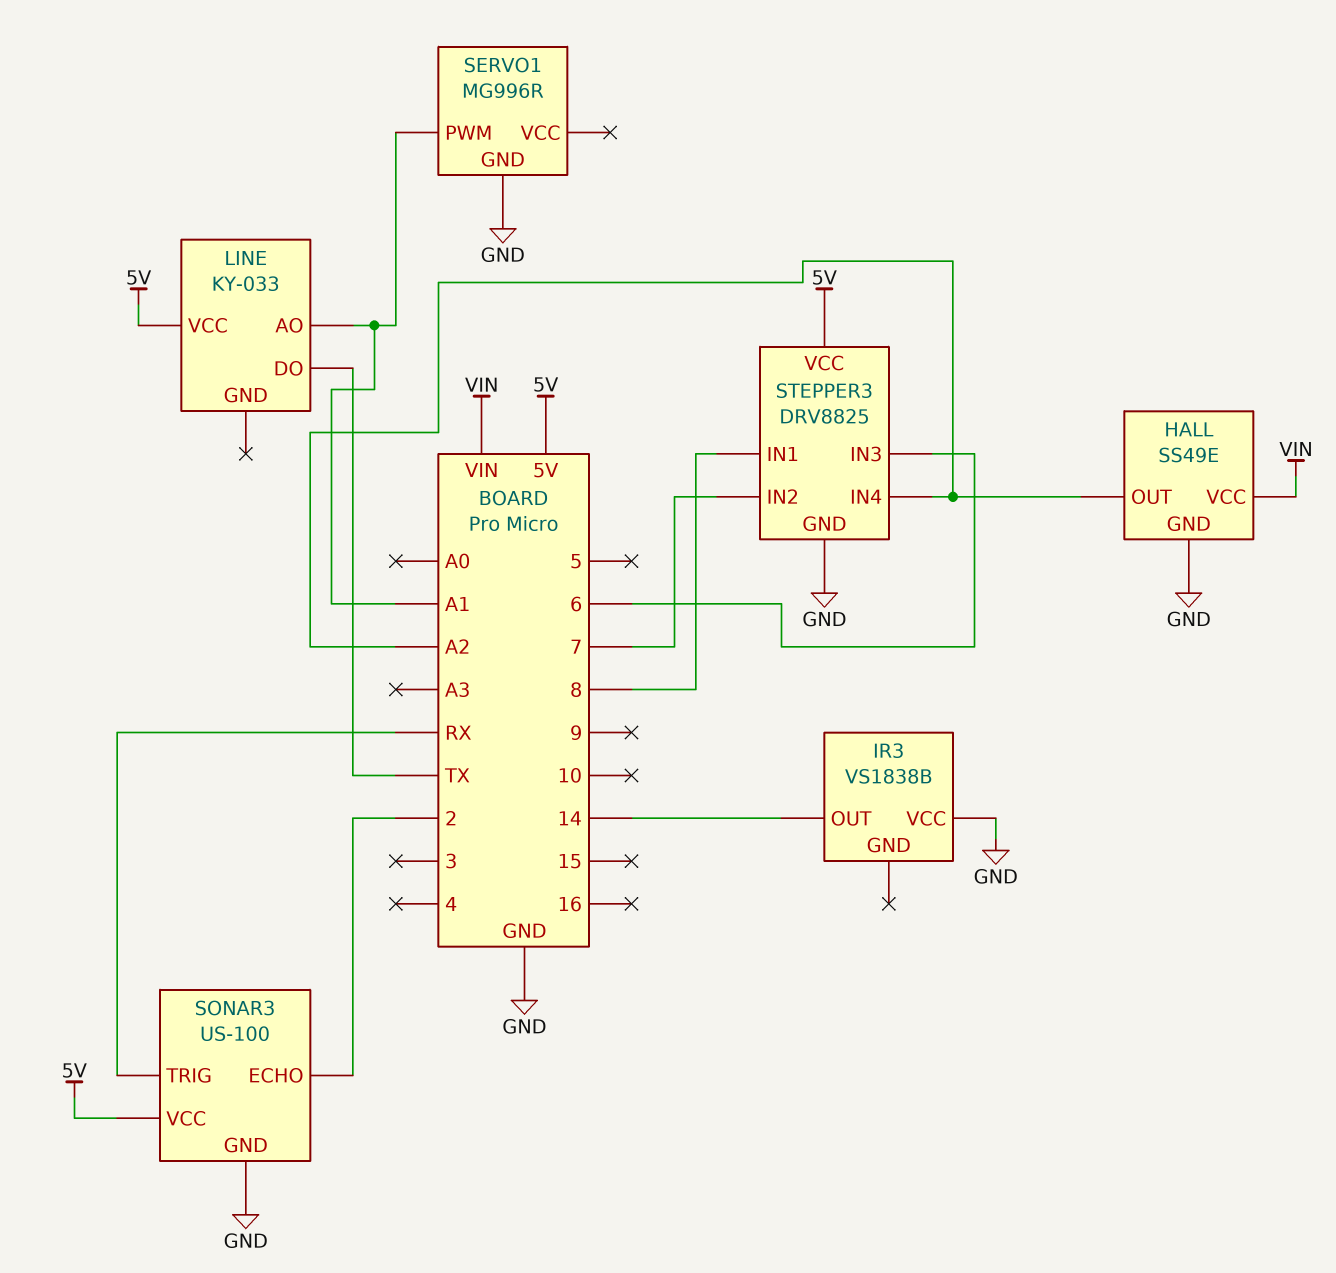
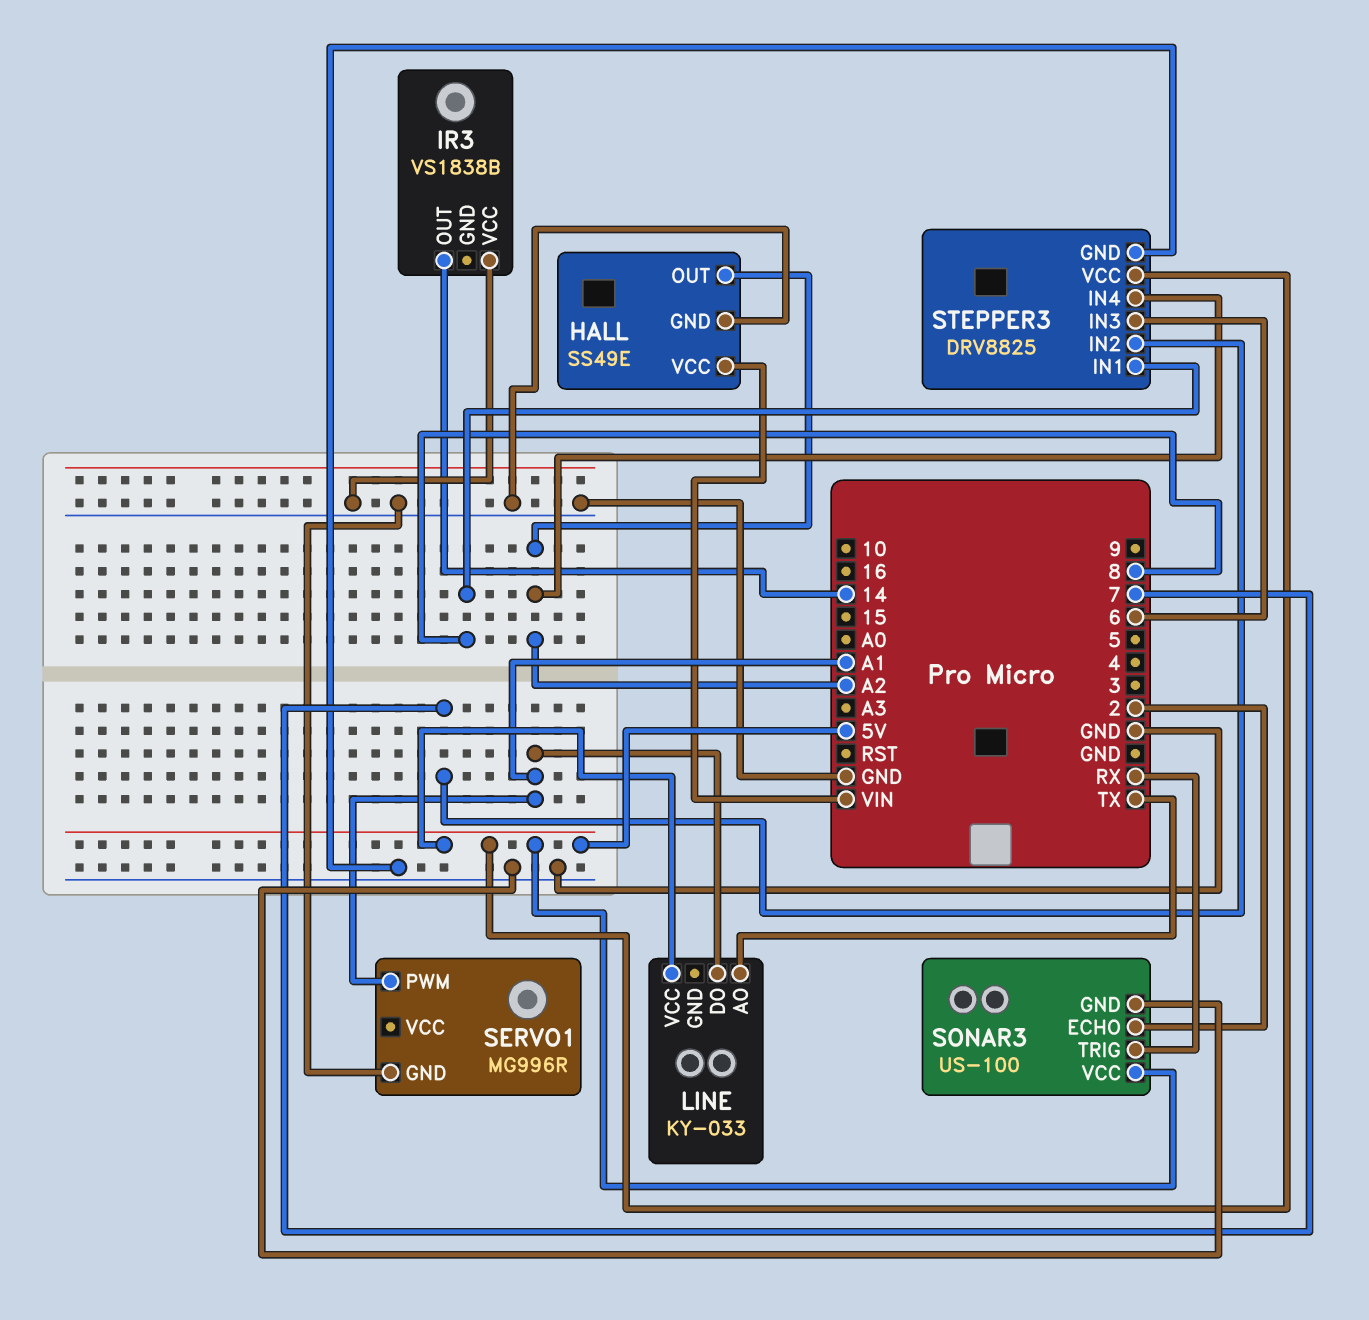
LINE pin AO: A1 -> TX
LINE pin DO: TX -> A1

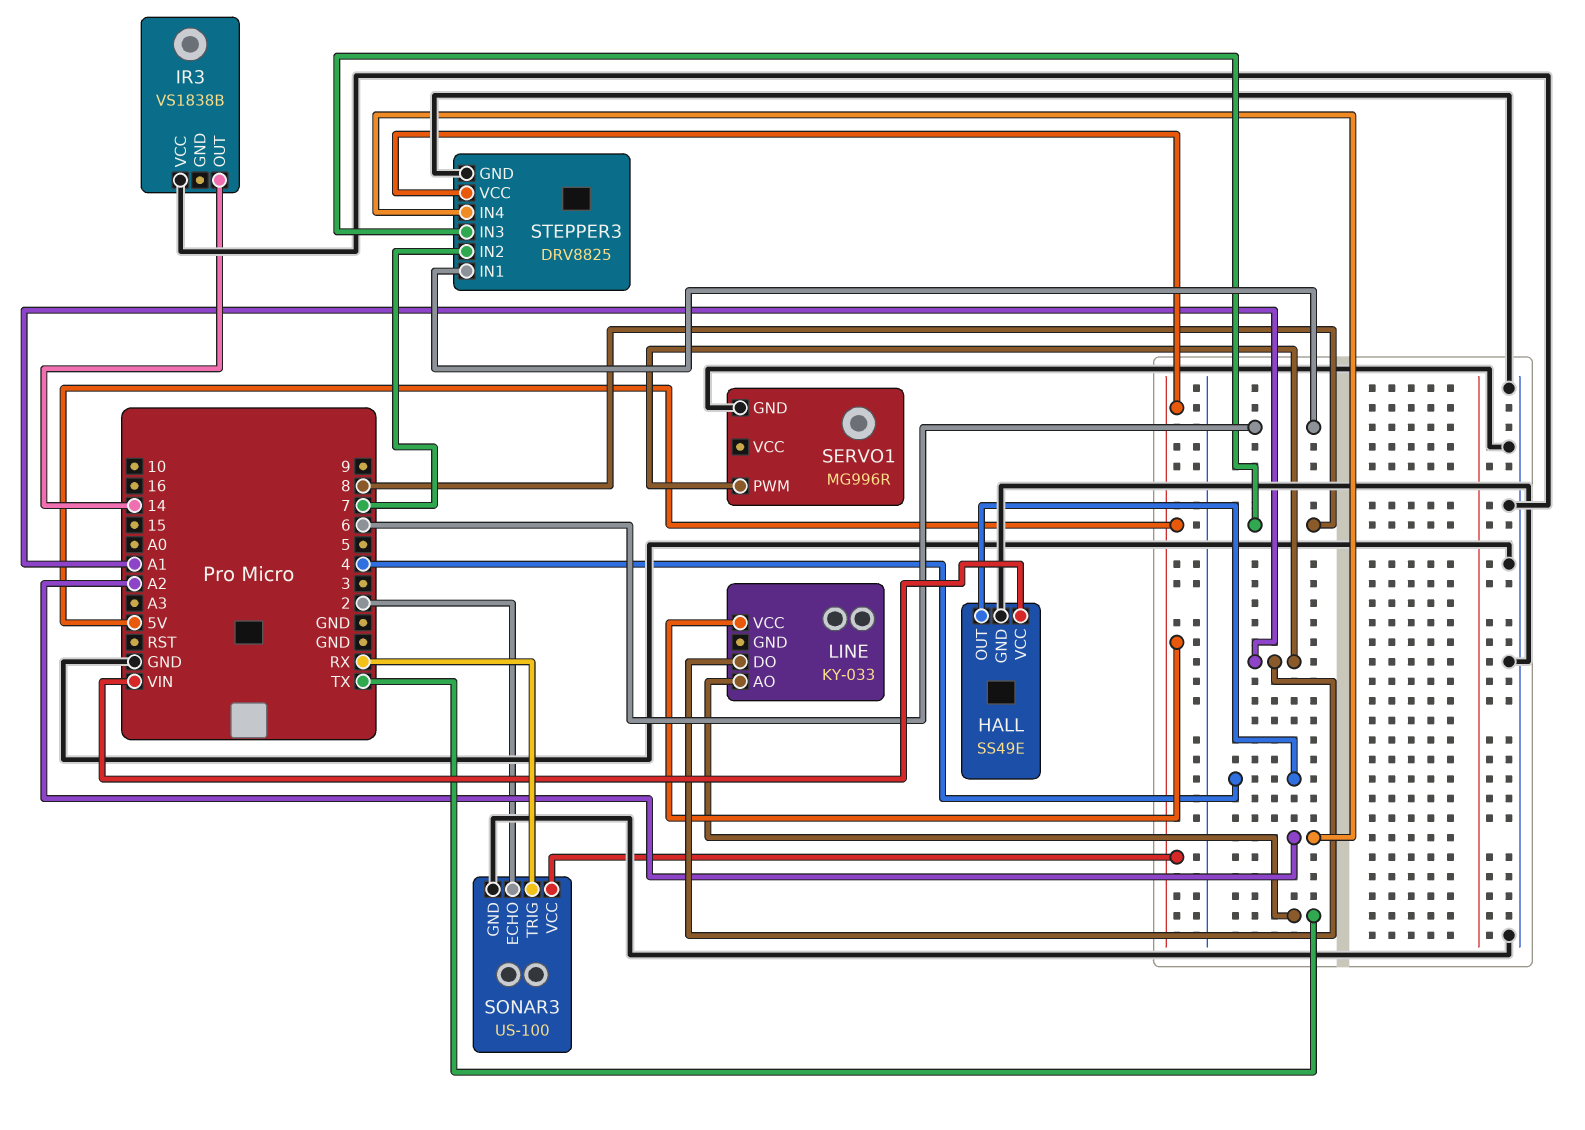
HALL pin OUT: A2 -> 4
STEPPER3 pin IN1: 8 -> 6
STEPPER3 pin IN3: 6 -> 8

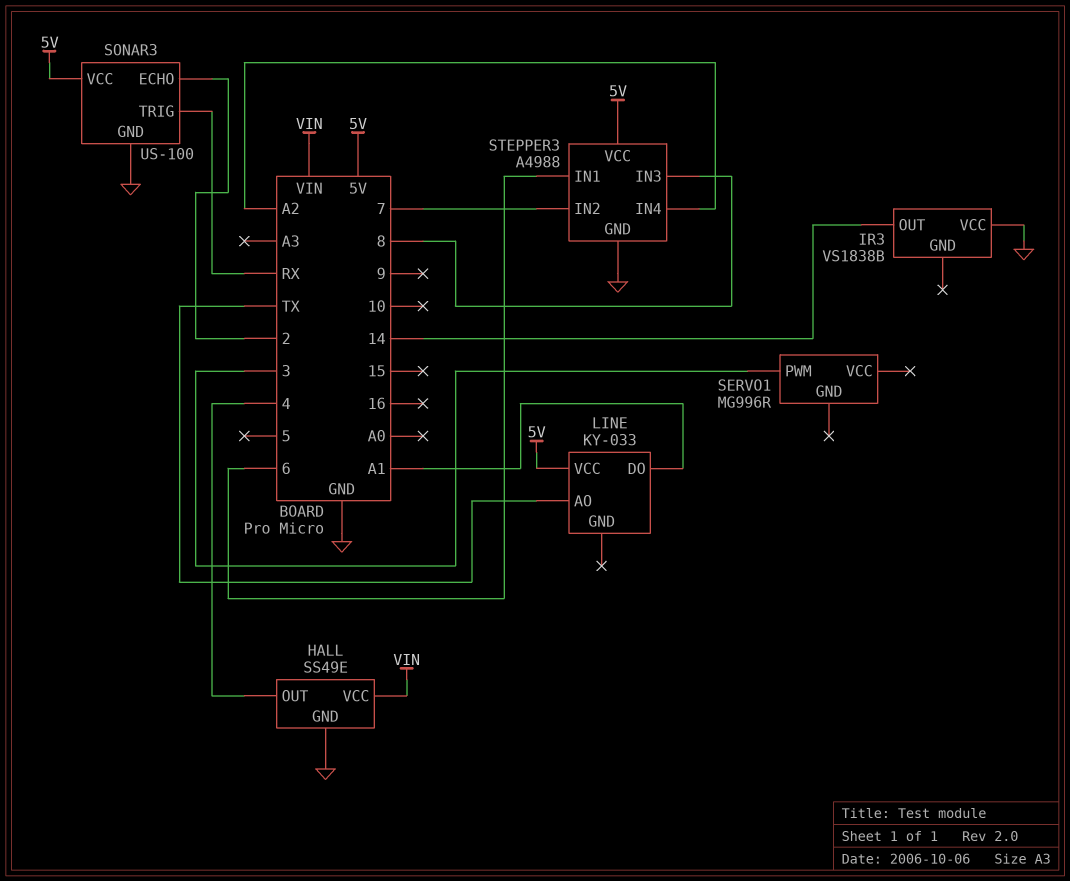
SERVO1 pin GND: GND -> none
SERVO1 pin PWM: A1 -> 3
STEPPER3: DRV8825 -> A4988

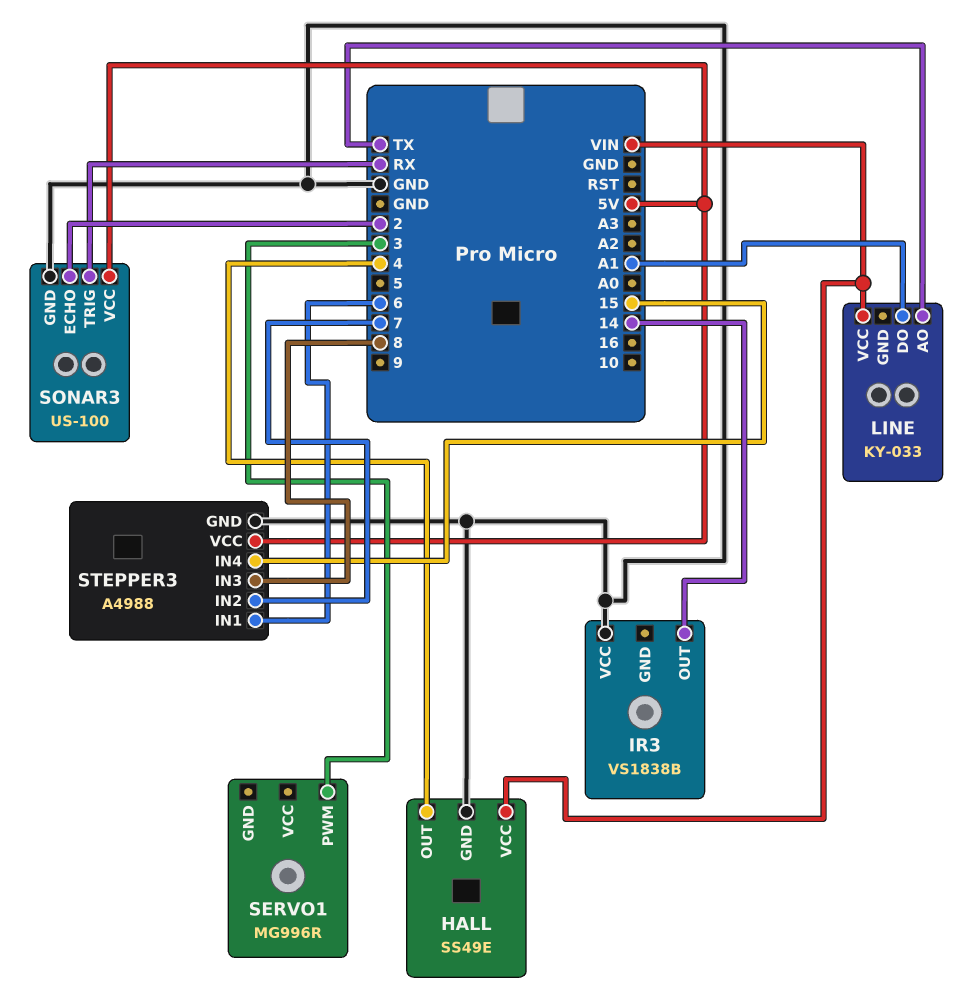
LINE pin VCC: 5V -> VIN
STEPPER3 pin IN4: A2 -> 15

